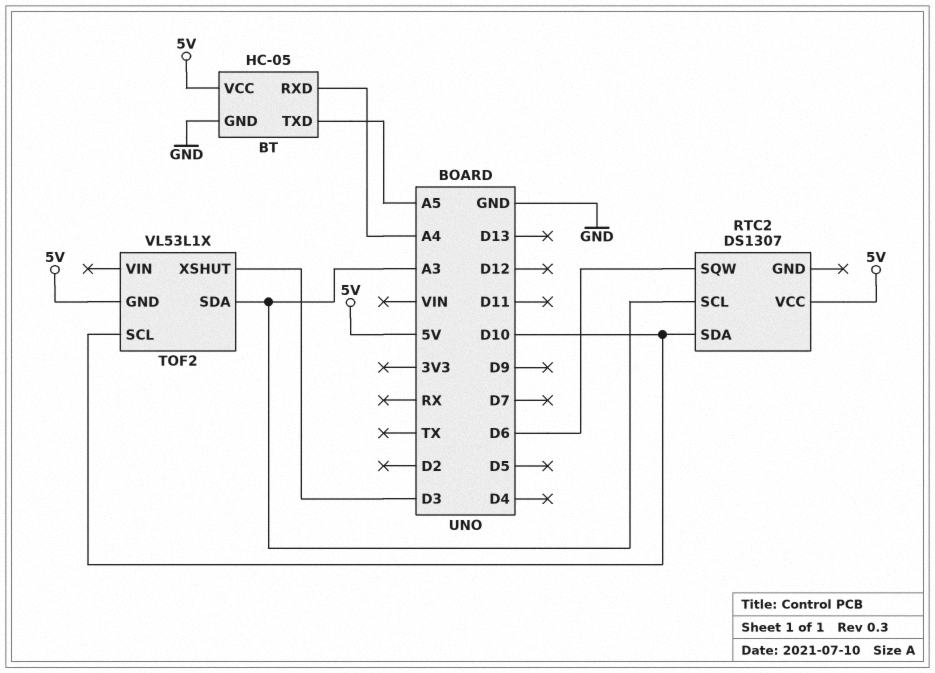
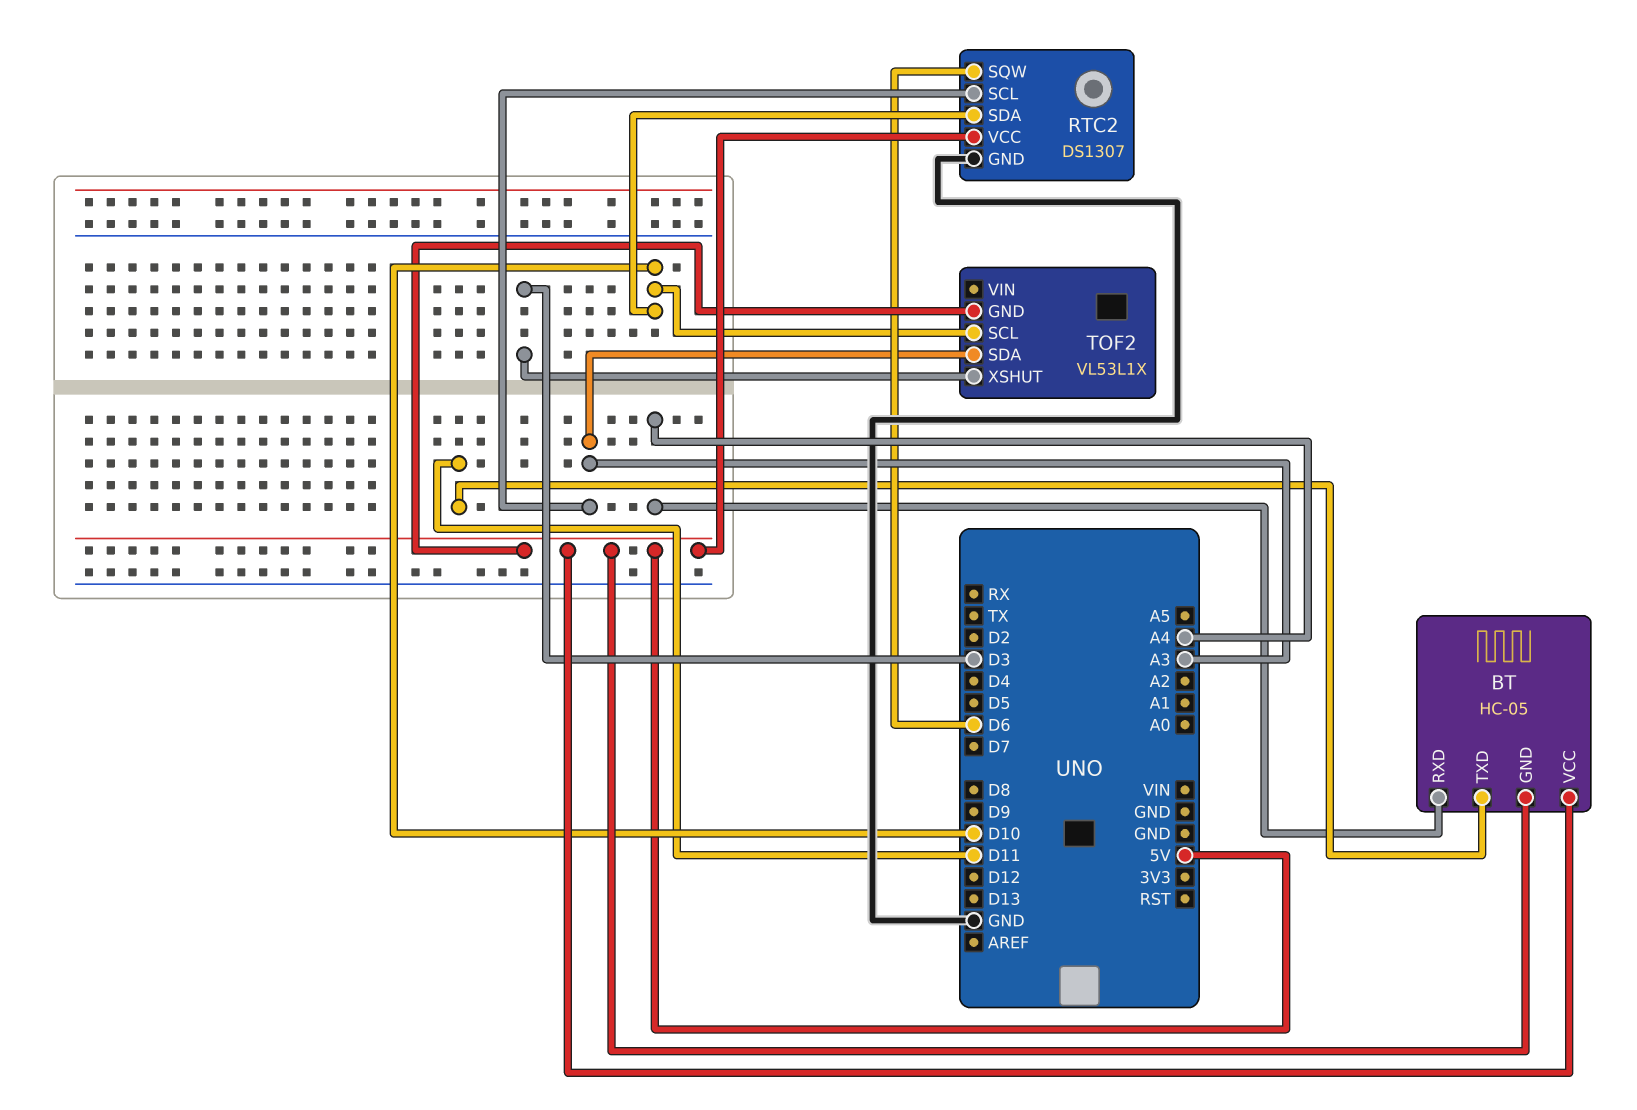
BT pin GND: GND -> 5V
BT pin TXD: A5 -> D11
RTC2 pin GND: none -> GND

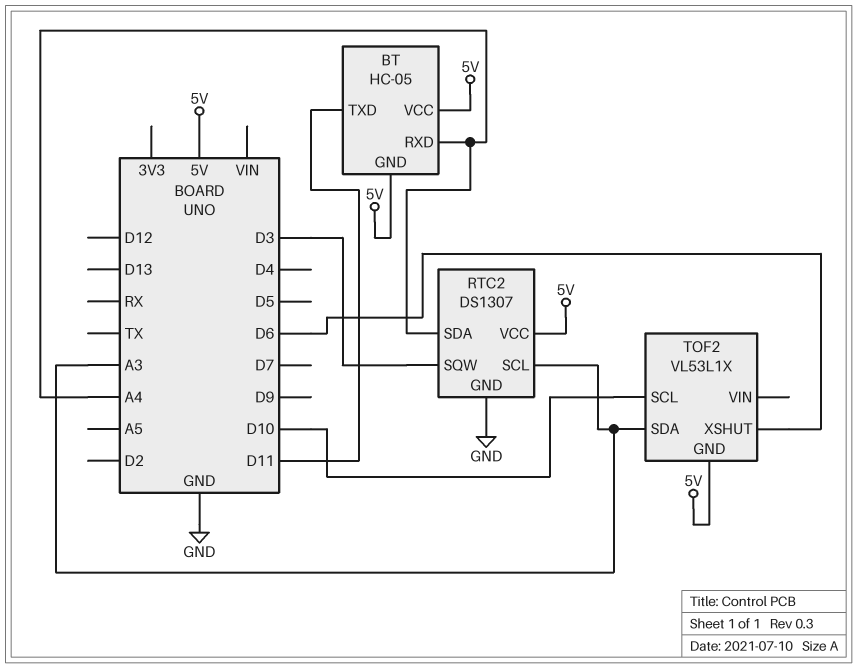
RTC2 pin SDA: D10 -> A4
RTC2 pin SQW: D6 -> D3
TOF2 pin XSHUT: D3 -> D6

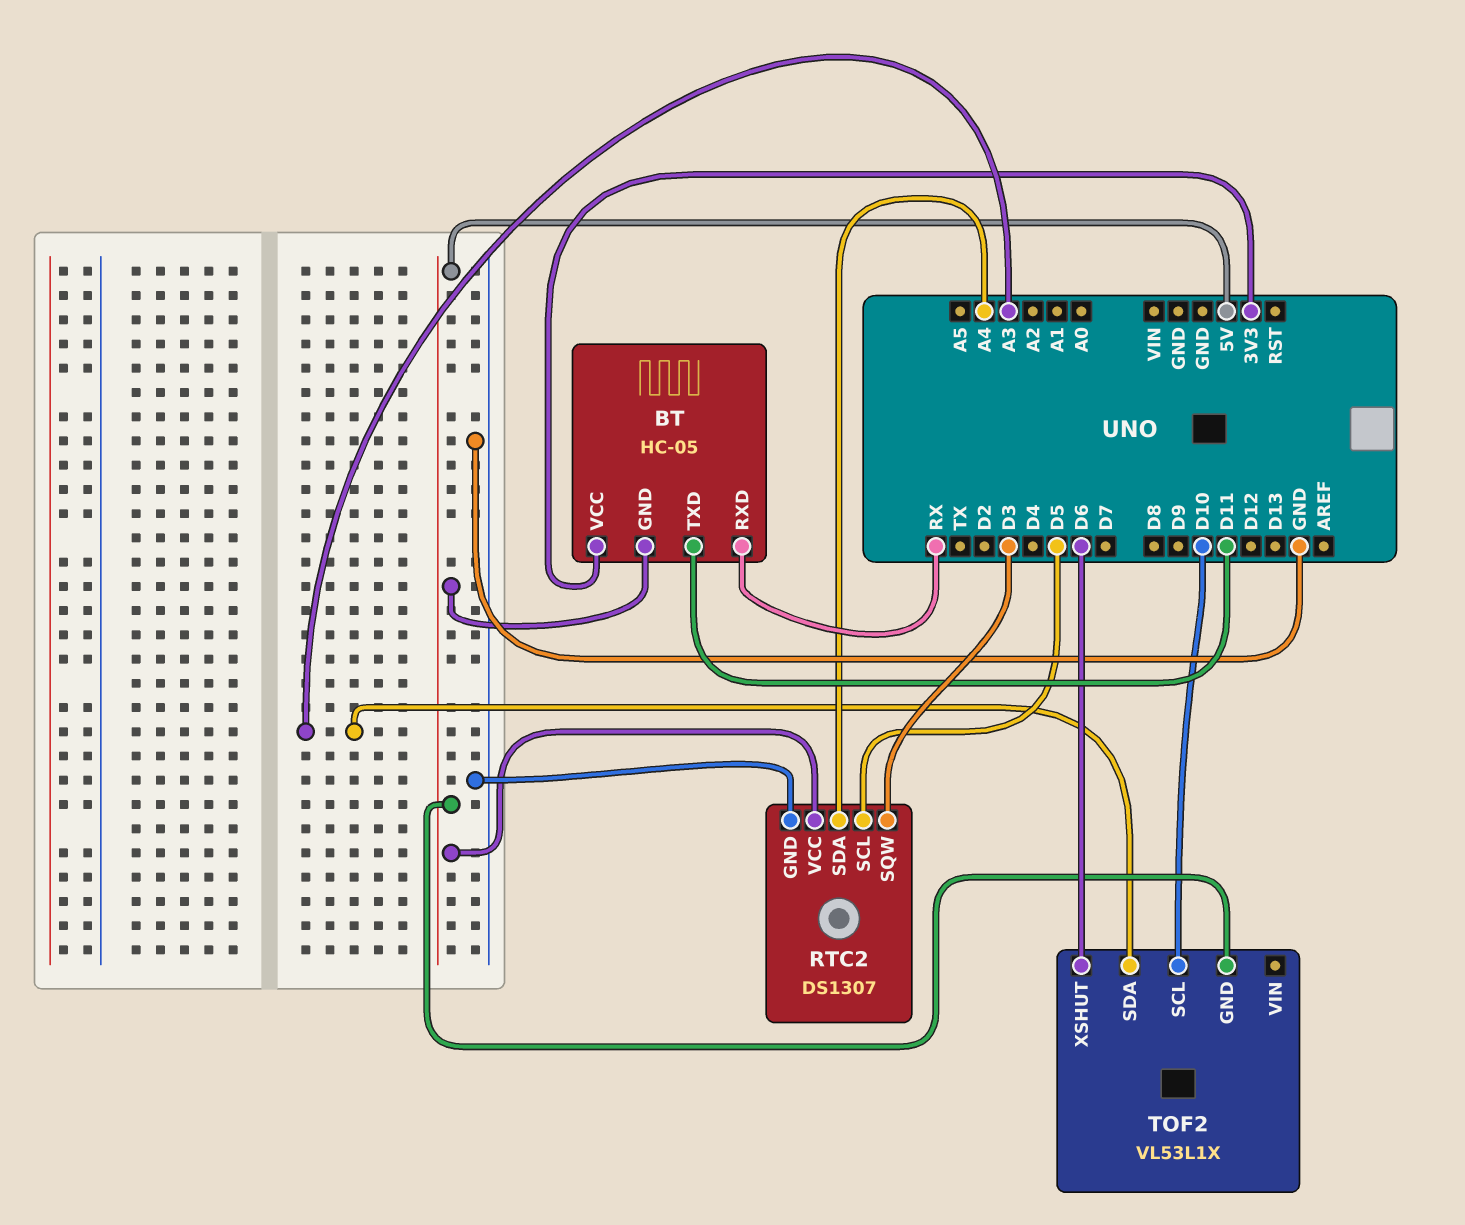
BT pin RXD: A4 -> RX
BT pin VCC: 5V -> 3V3
RTC2 pin SCL: A3 -> D5

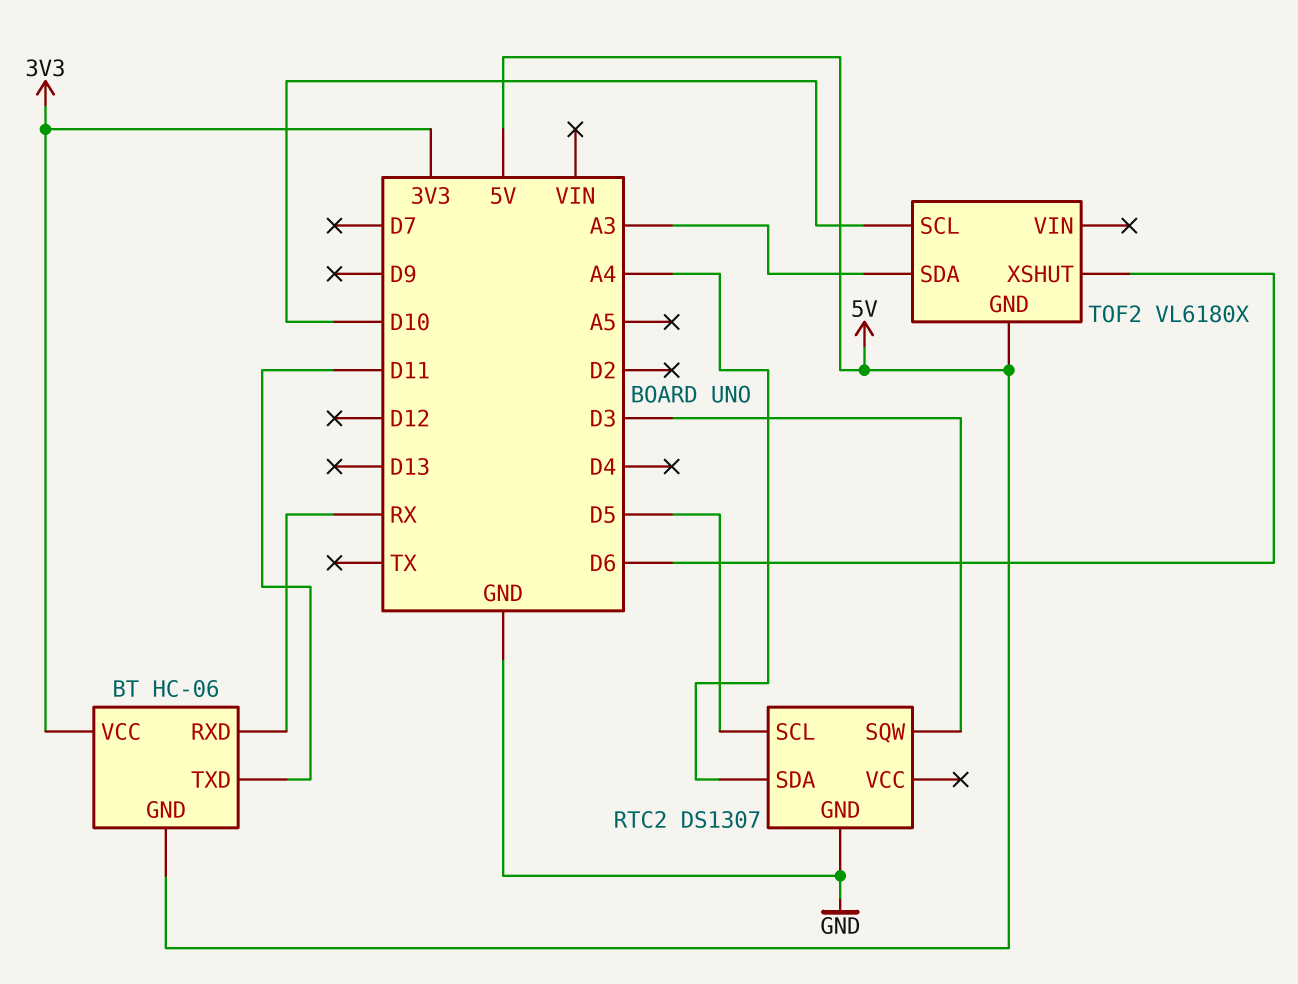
BT: HC-05 -> HC-06
RTC2 pin VCC: 5V -> none
TOF2: VL53L1X -> VL6180X

